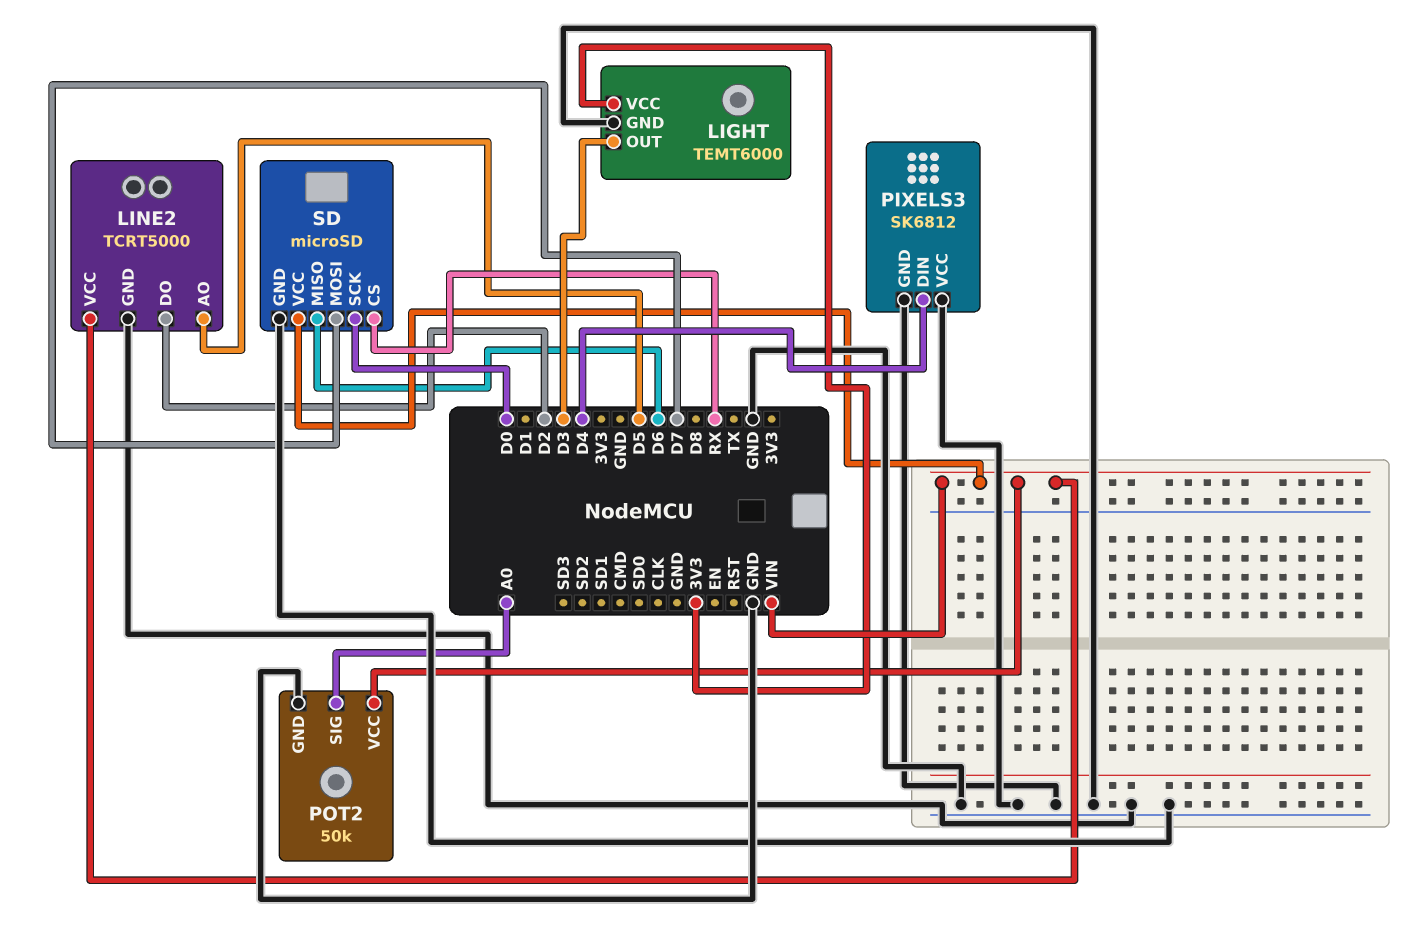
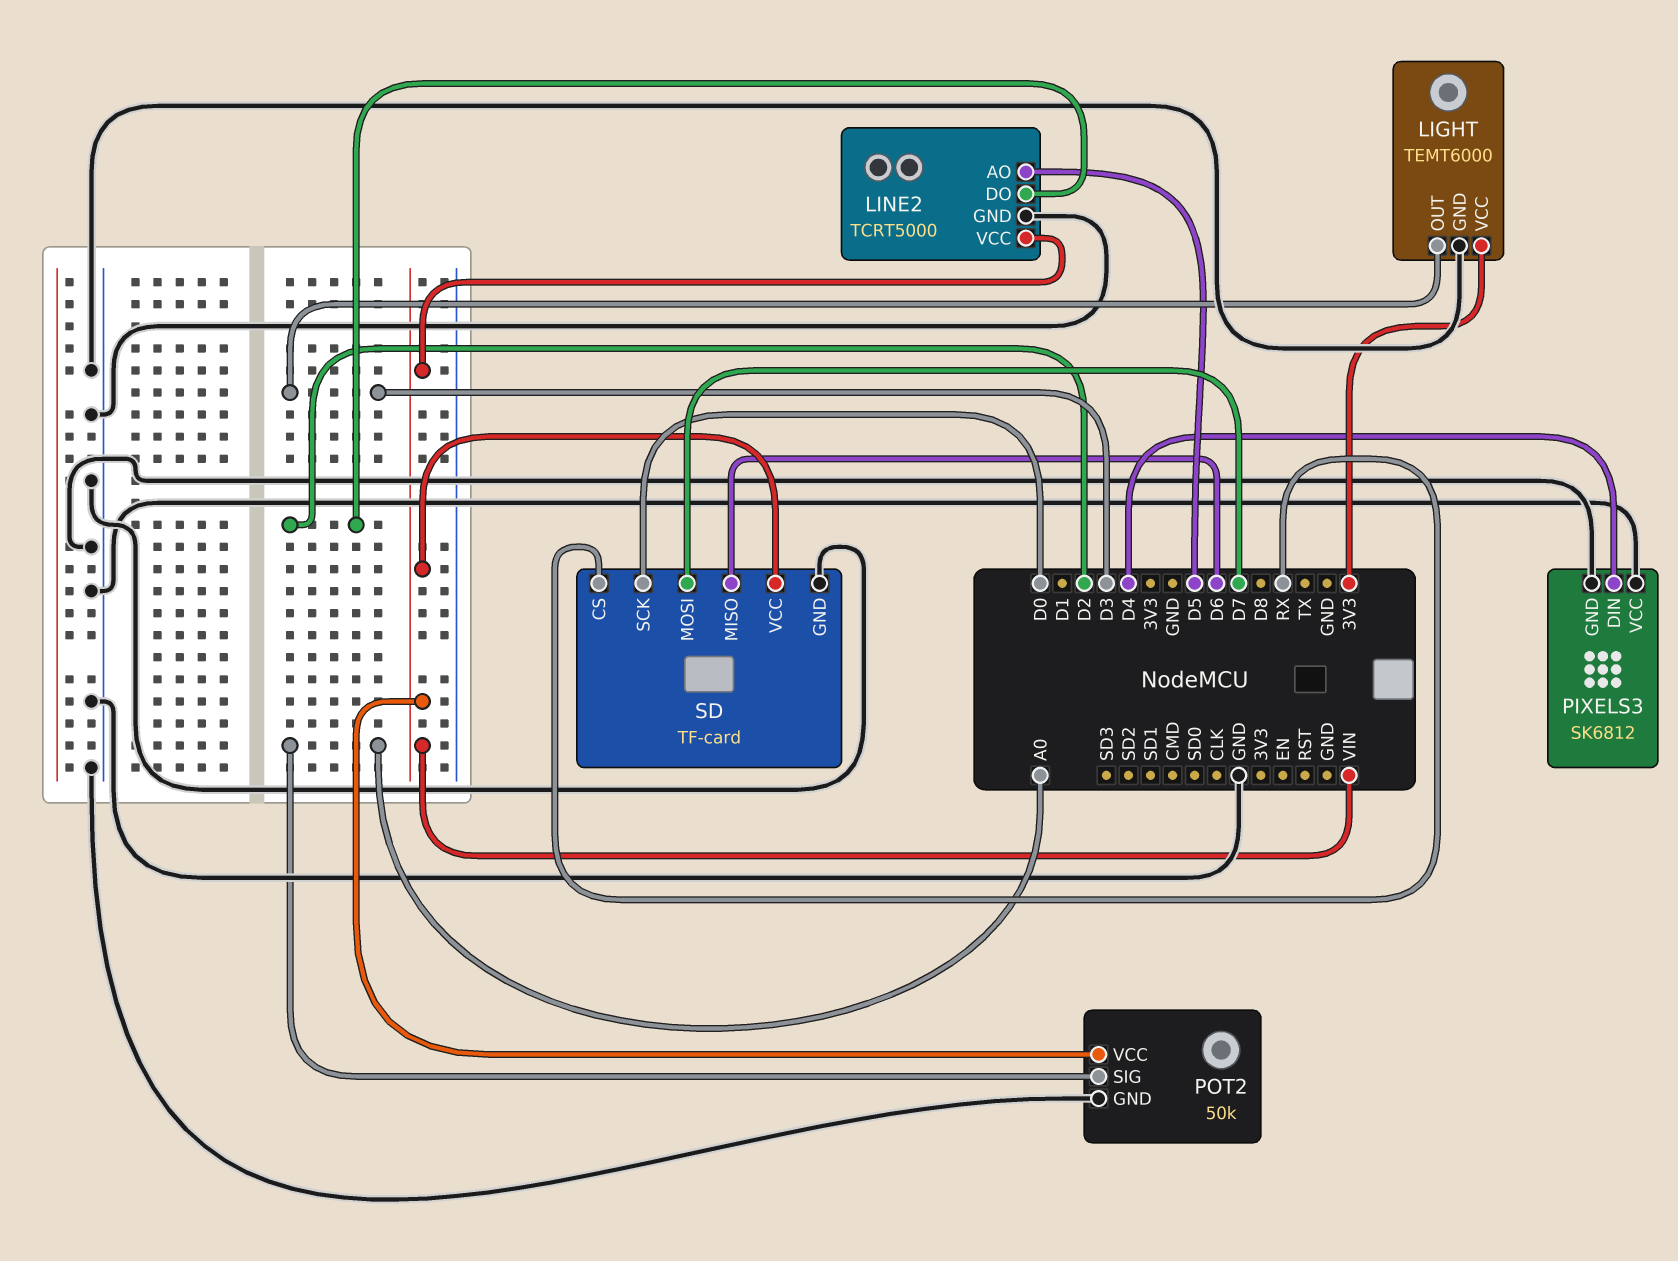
SD: microSD -> TF-card

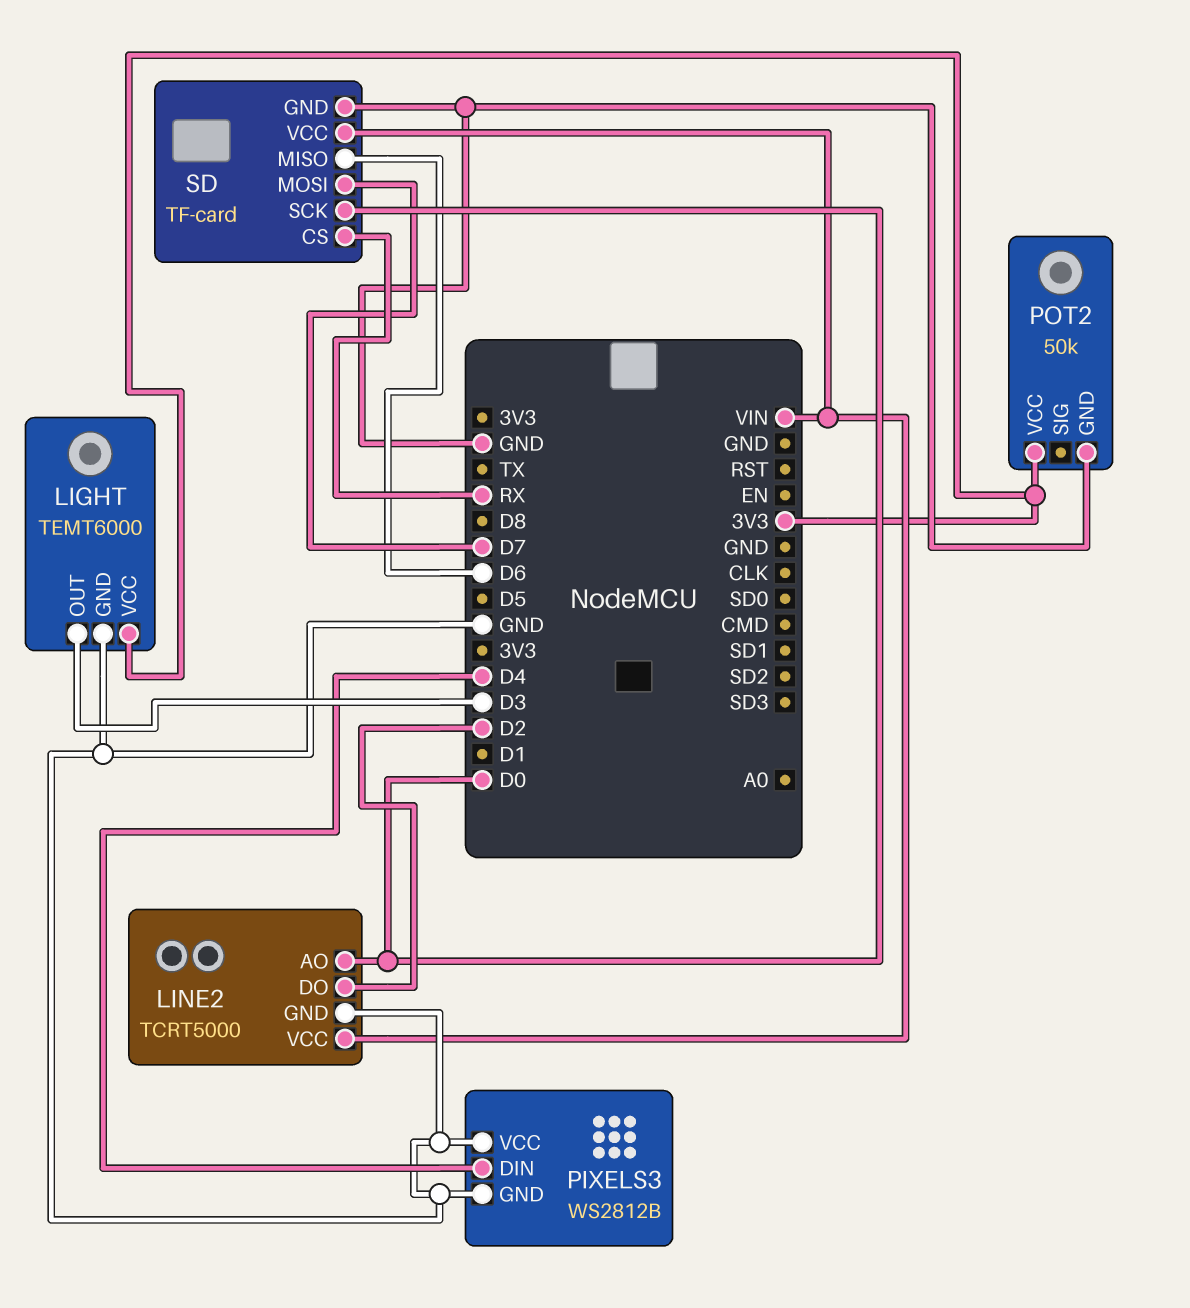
LINE2 pin AO: D5 -> D0
PIXELS3: SK6812 -> WS2812B
POT2 pin SIG: A0 -> none
POT2 pin VCC: VIN -> 3V3

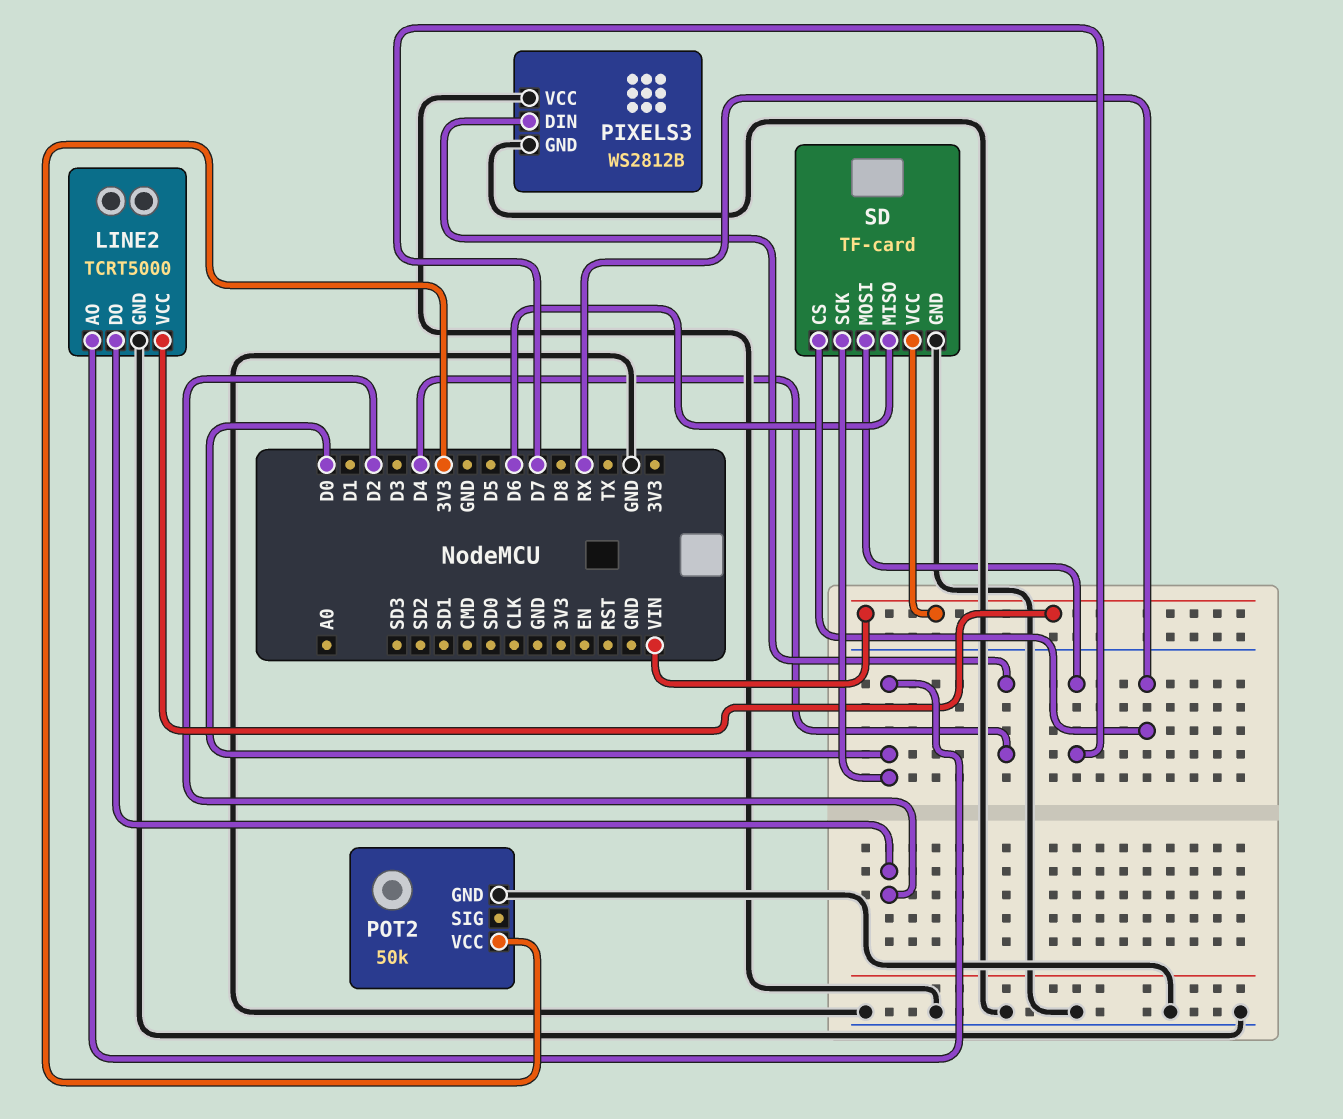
LIGHT: TEMT6000 -> none
LIGHT pin GND: GND -> none
LIGHT pin OUT: D3 -> none
LIGHT pin VCC: 3V3 -> none

